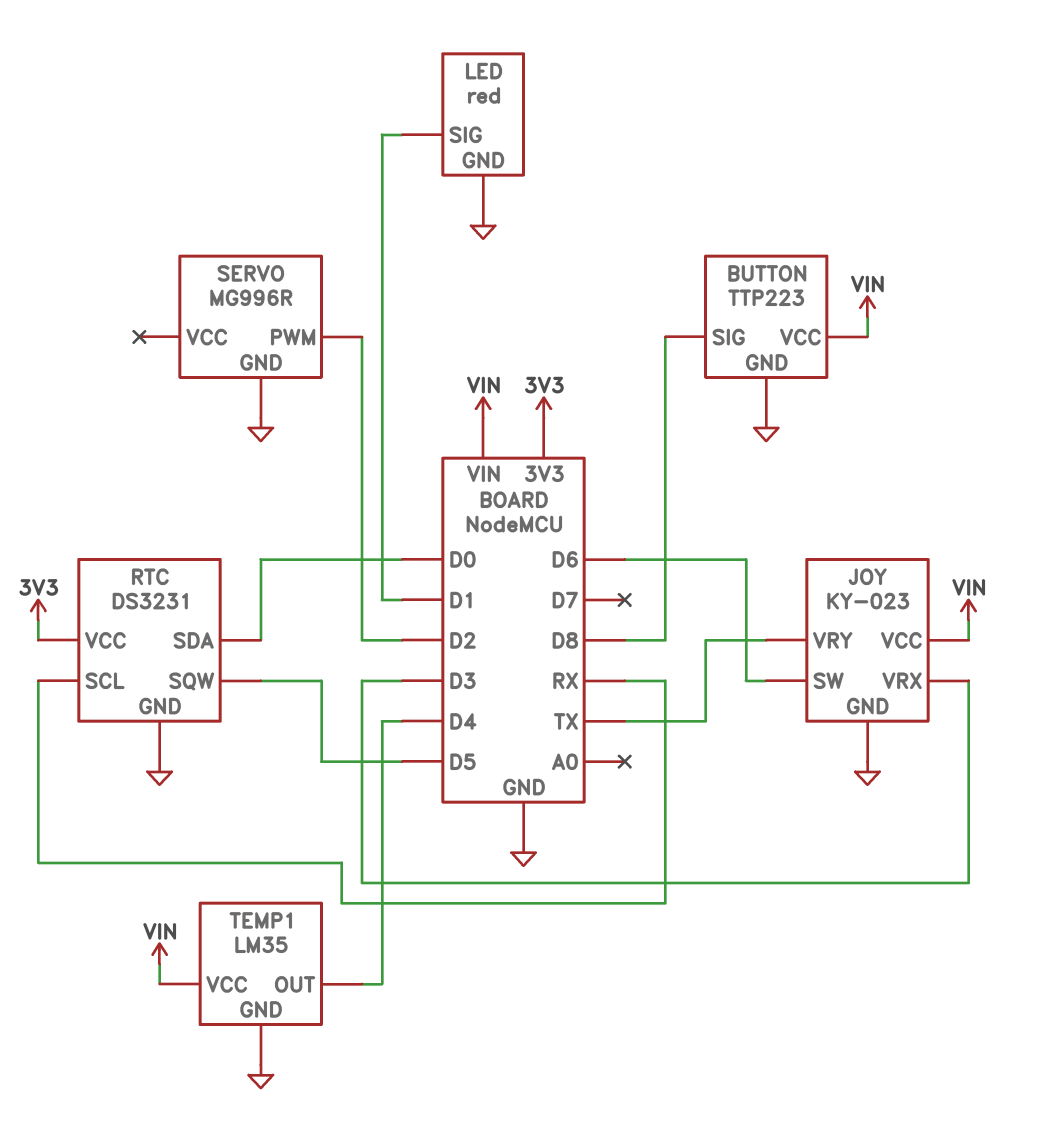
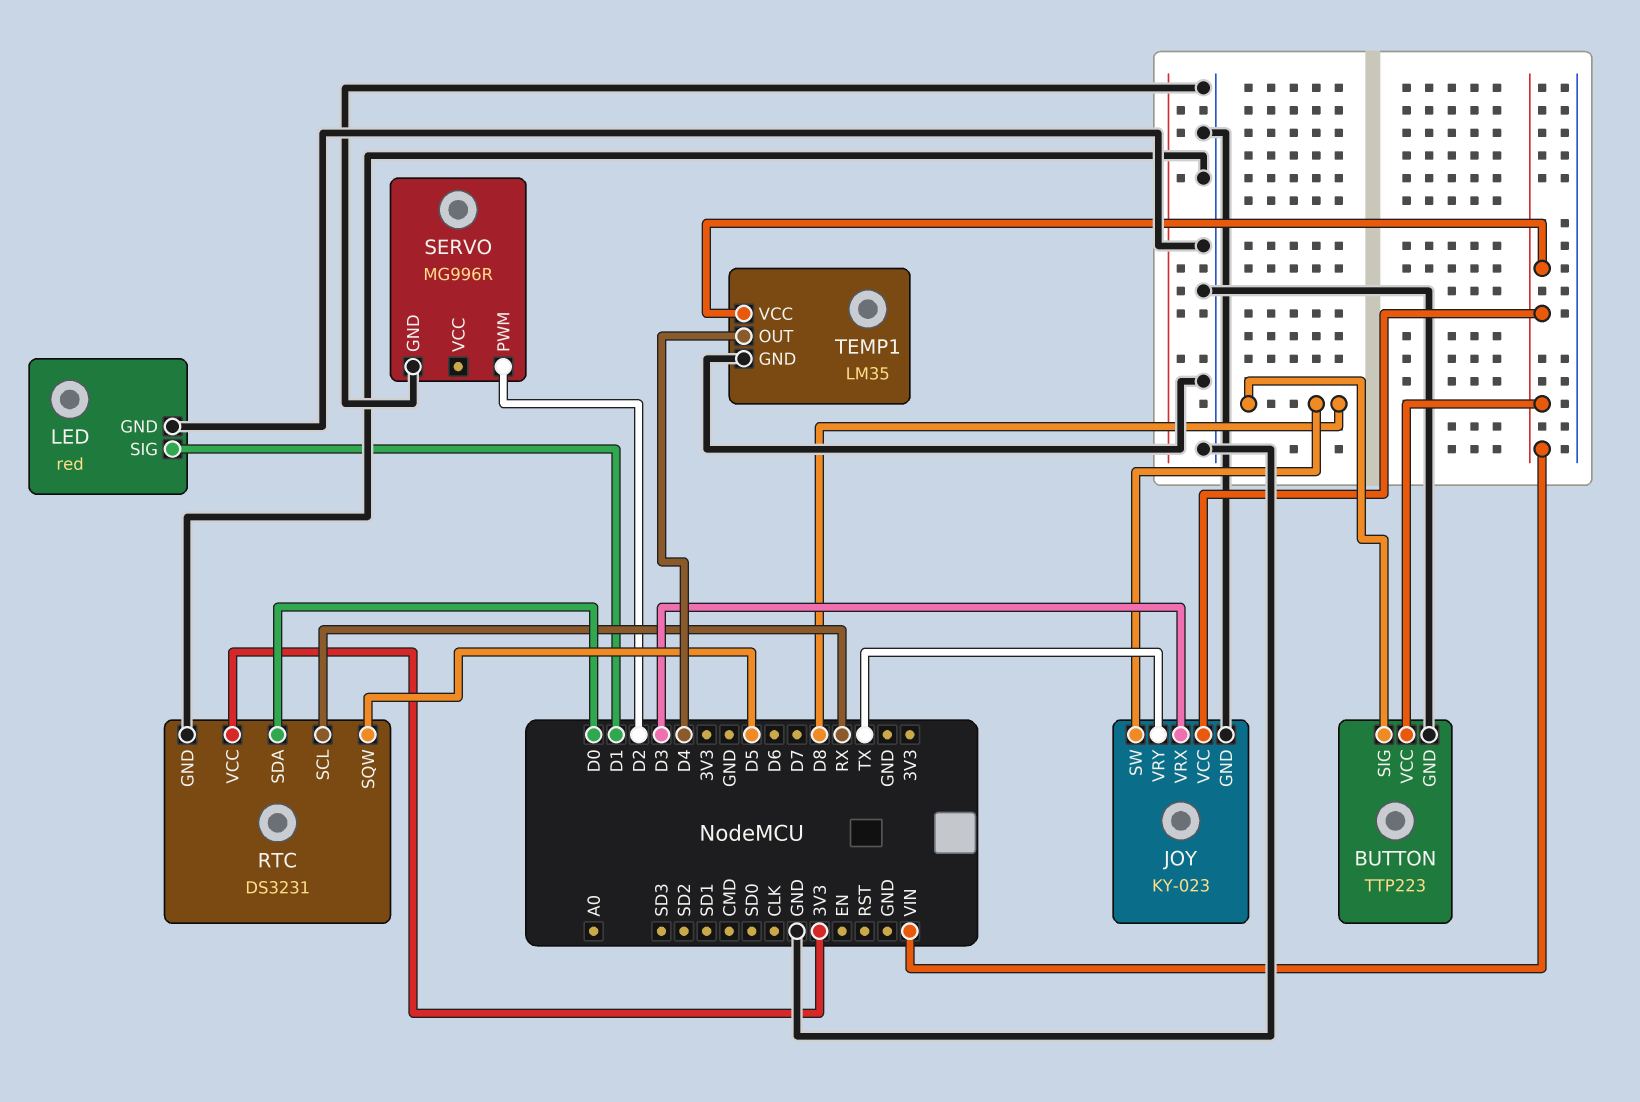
JOY pin SW: D6 -> D8

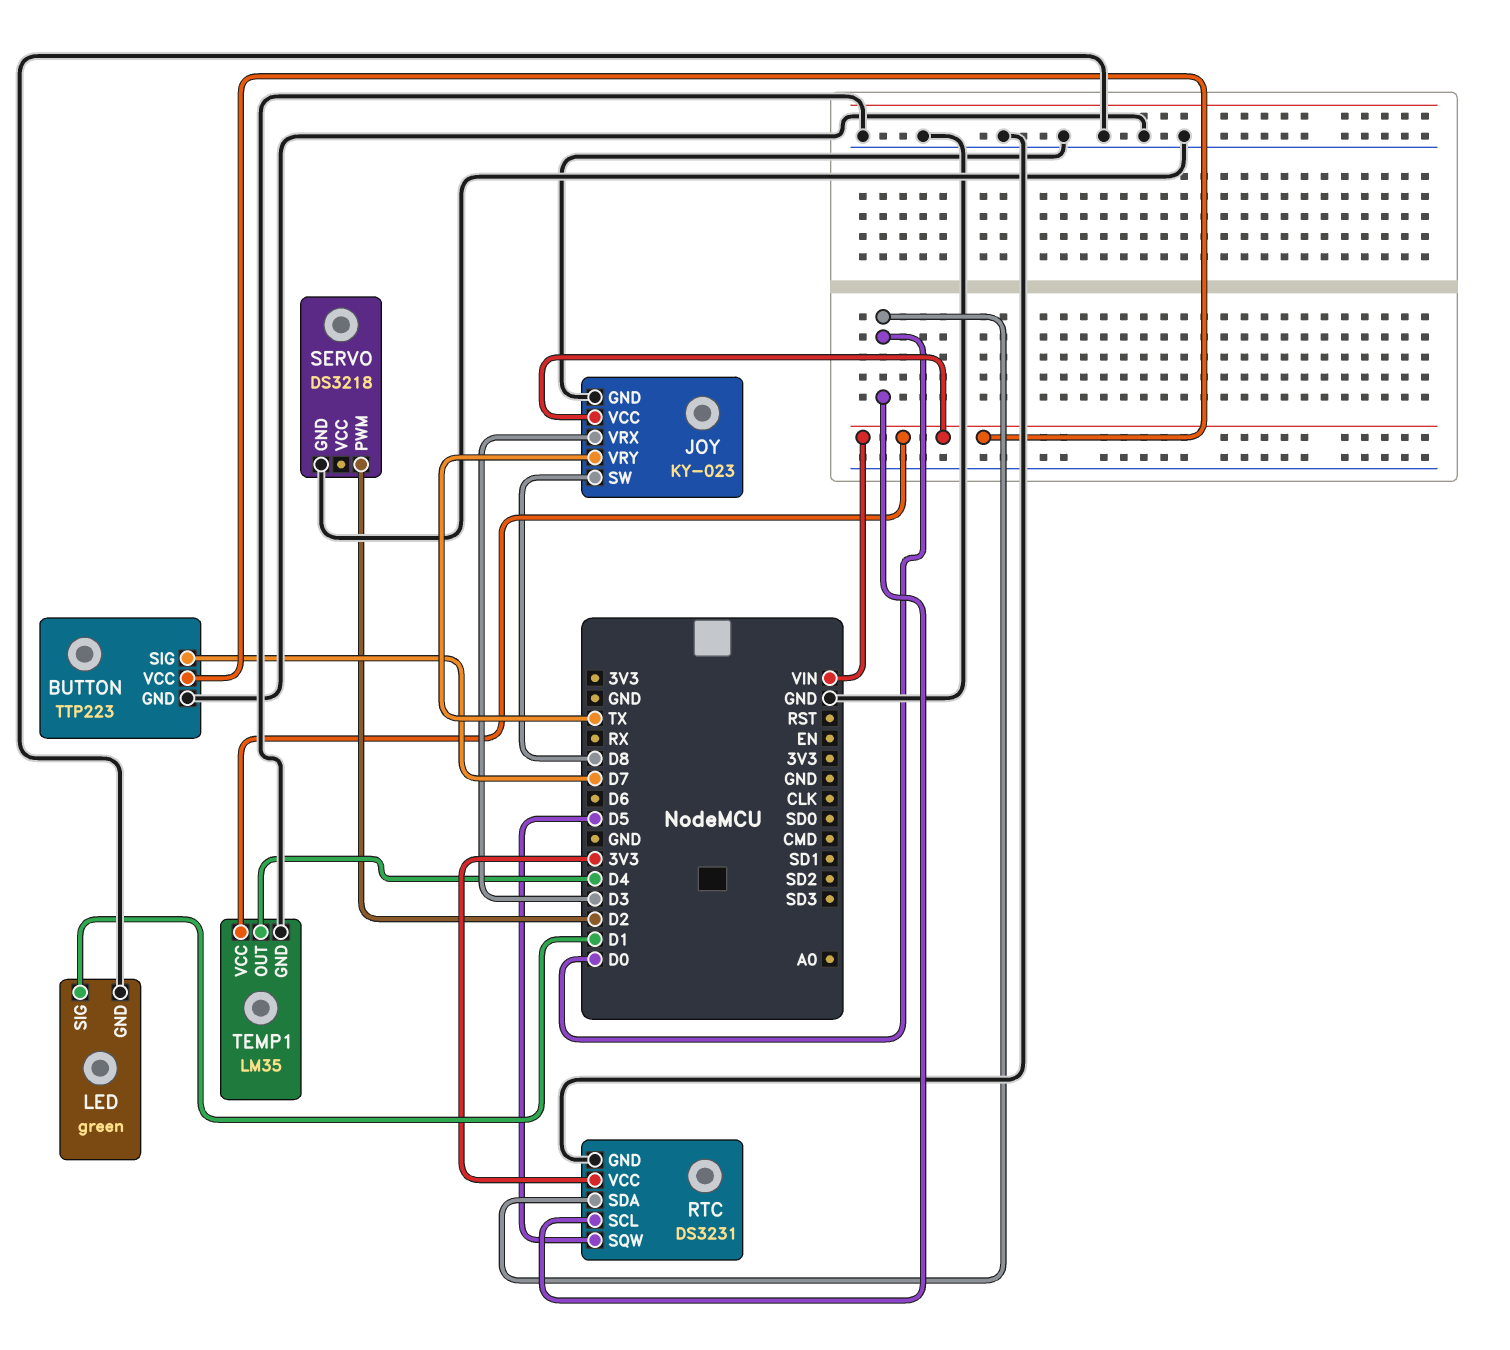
BUTTON pin SIG: D8 -> D7
LED: red -> green
RTC pin SCL: RX -> D0
SERVO: MG996R -> DS3218

